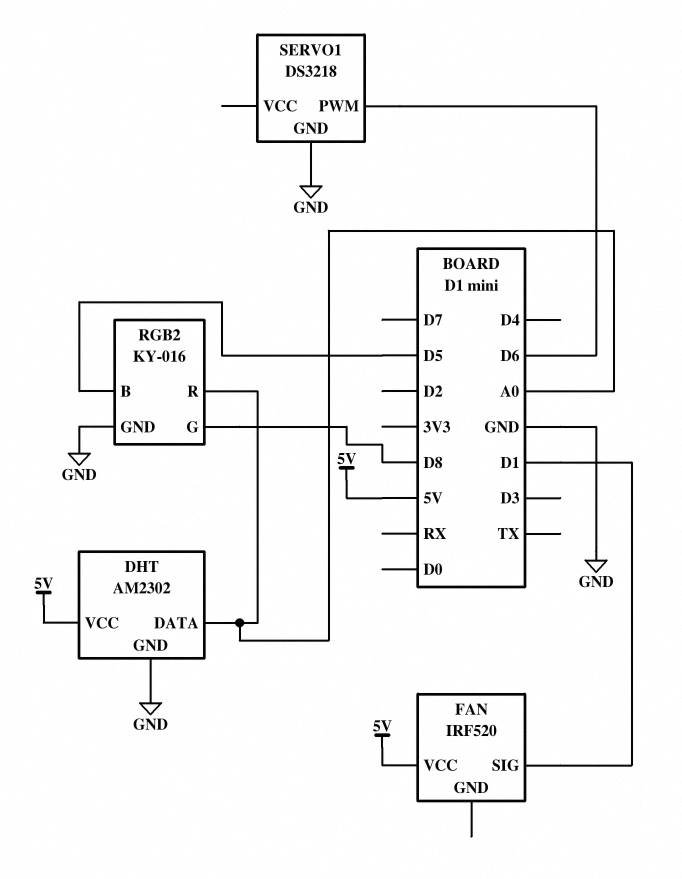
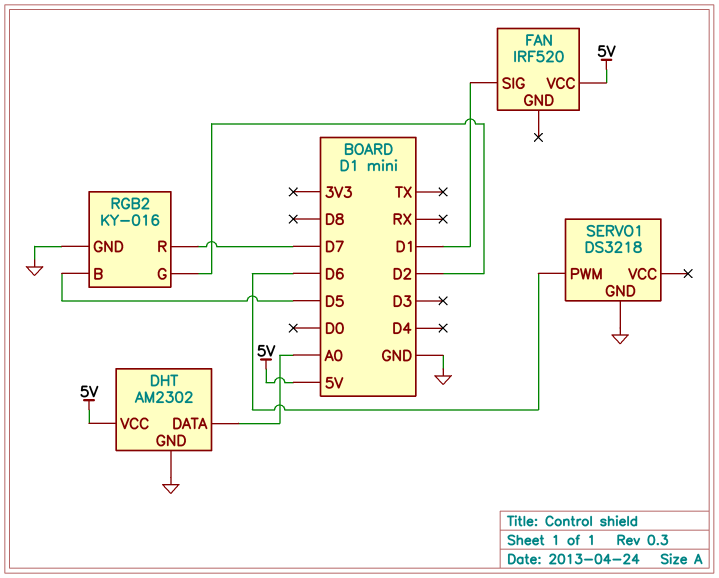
RGB2 pin G: D8 -> D2
RGB2 pin R: A0 -> D7

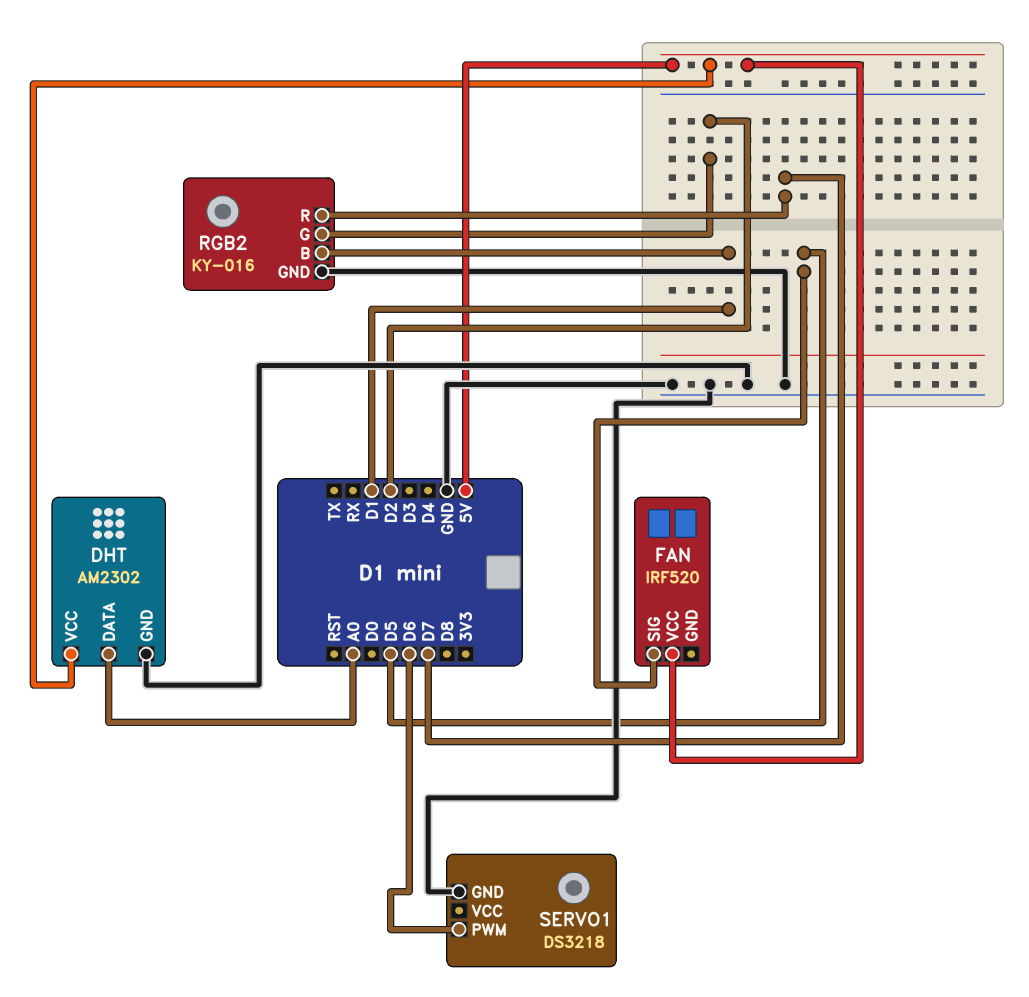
FAN pin SIG: D1 -> D5
RGB2 pin B: D5 -> D1

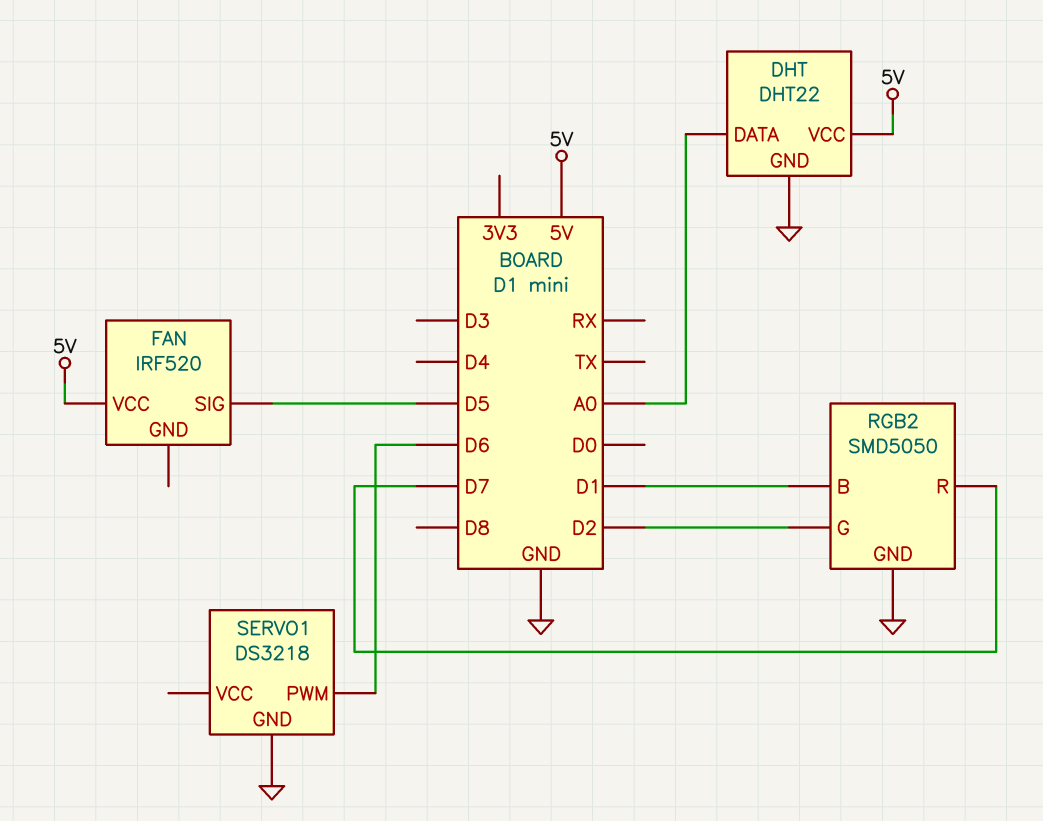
DHT: AM2302 -> DHT22
RGB2: KY-016 -> SMD5050

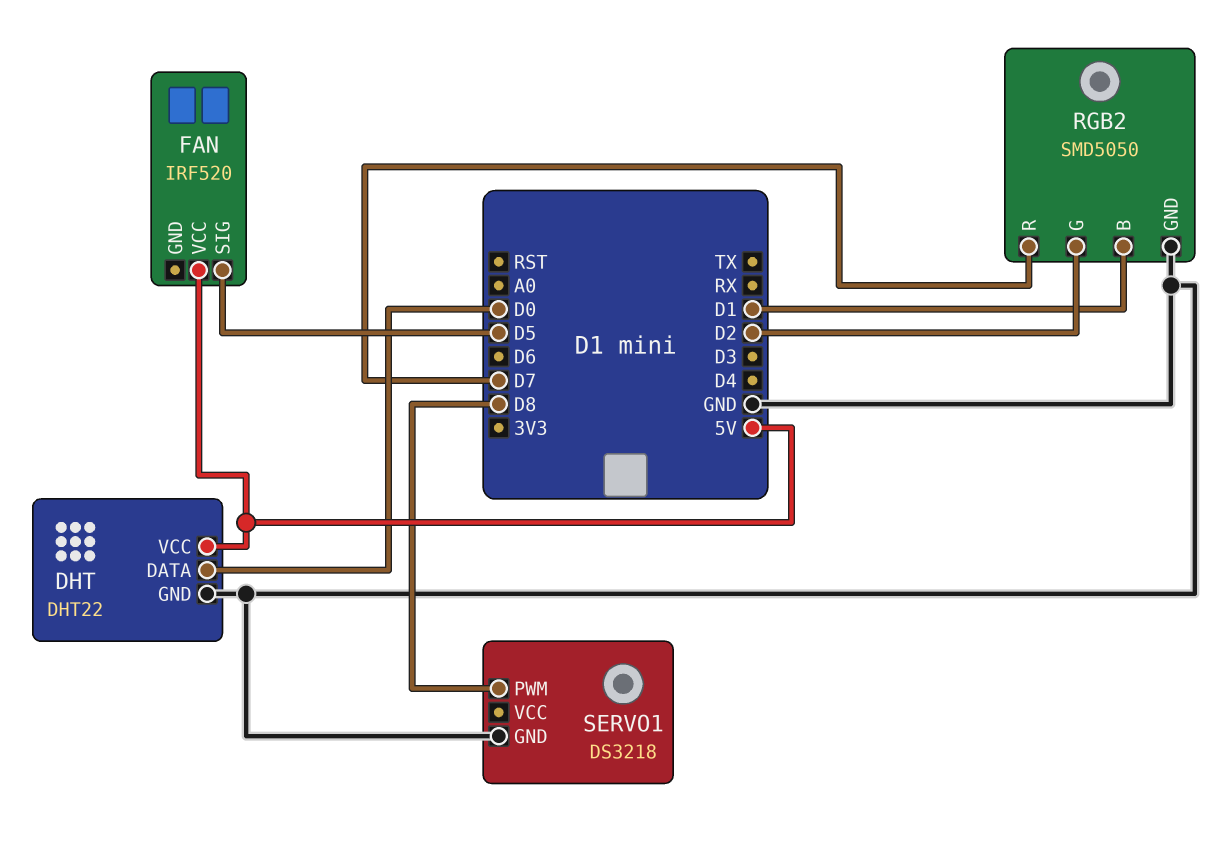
DHT pin DATA: A0 -> D0
SERVO1 pin PWM: D6 -> D8

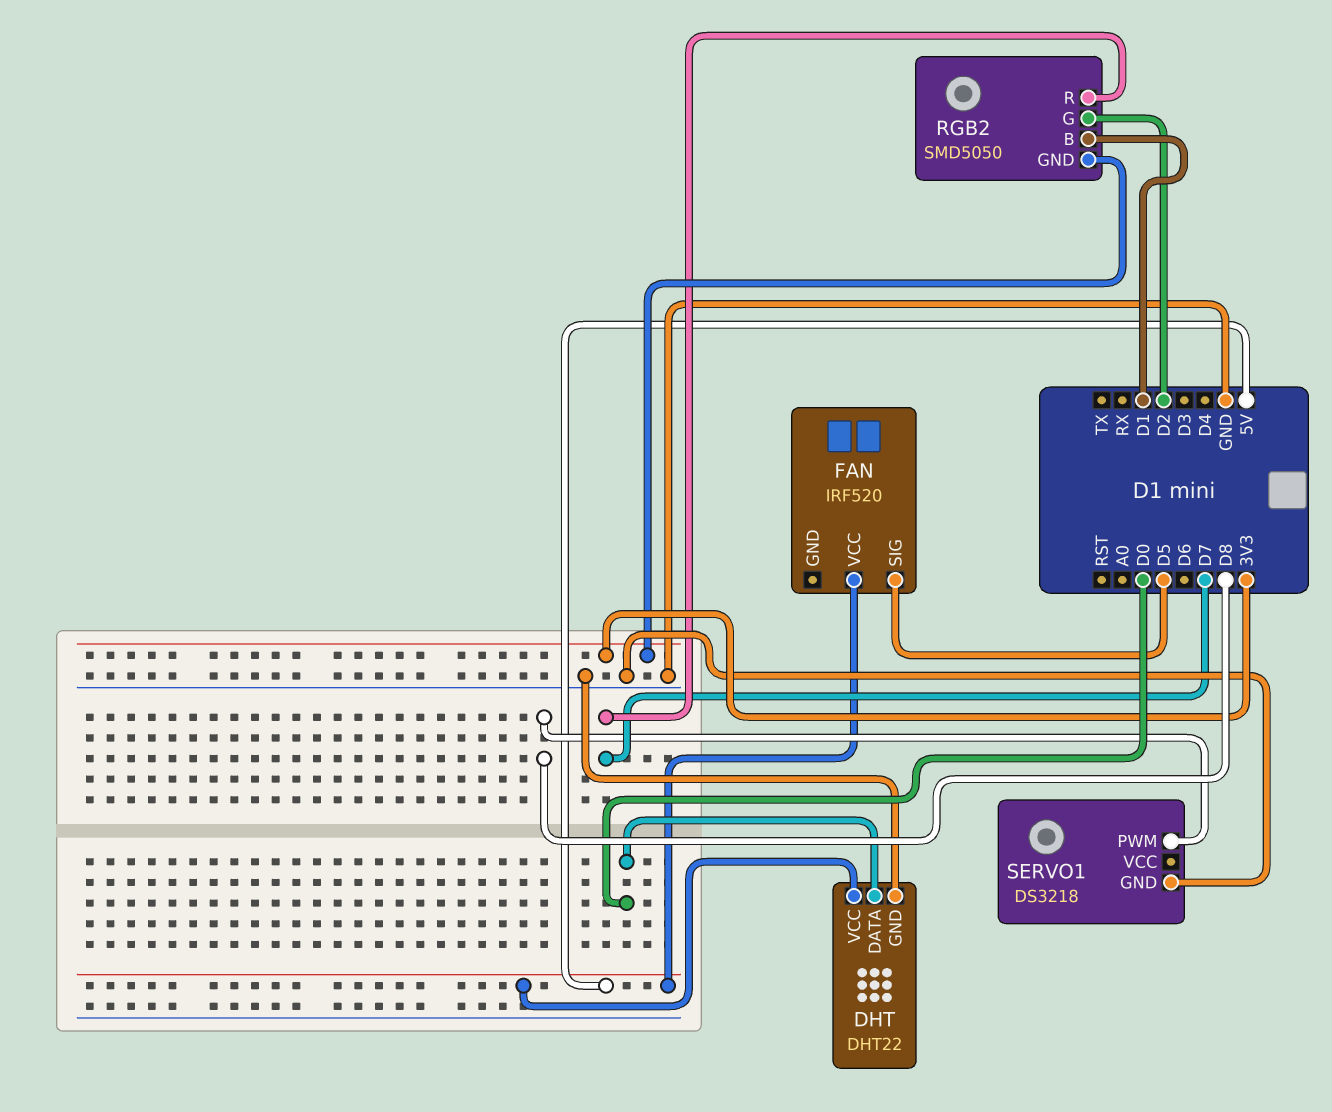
RGB2 pin GND: GND -> 3V3

